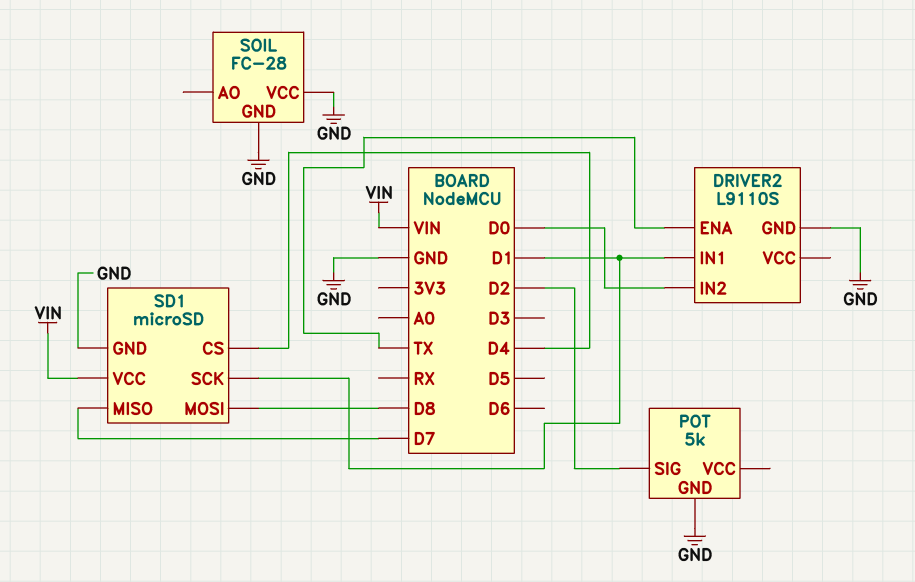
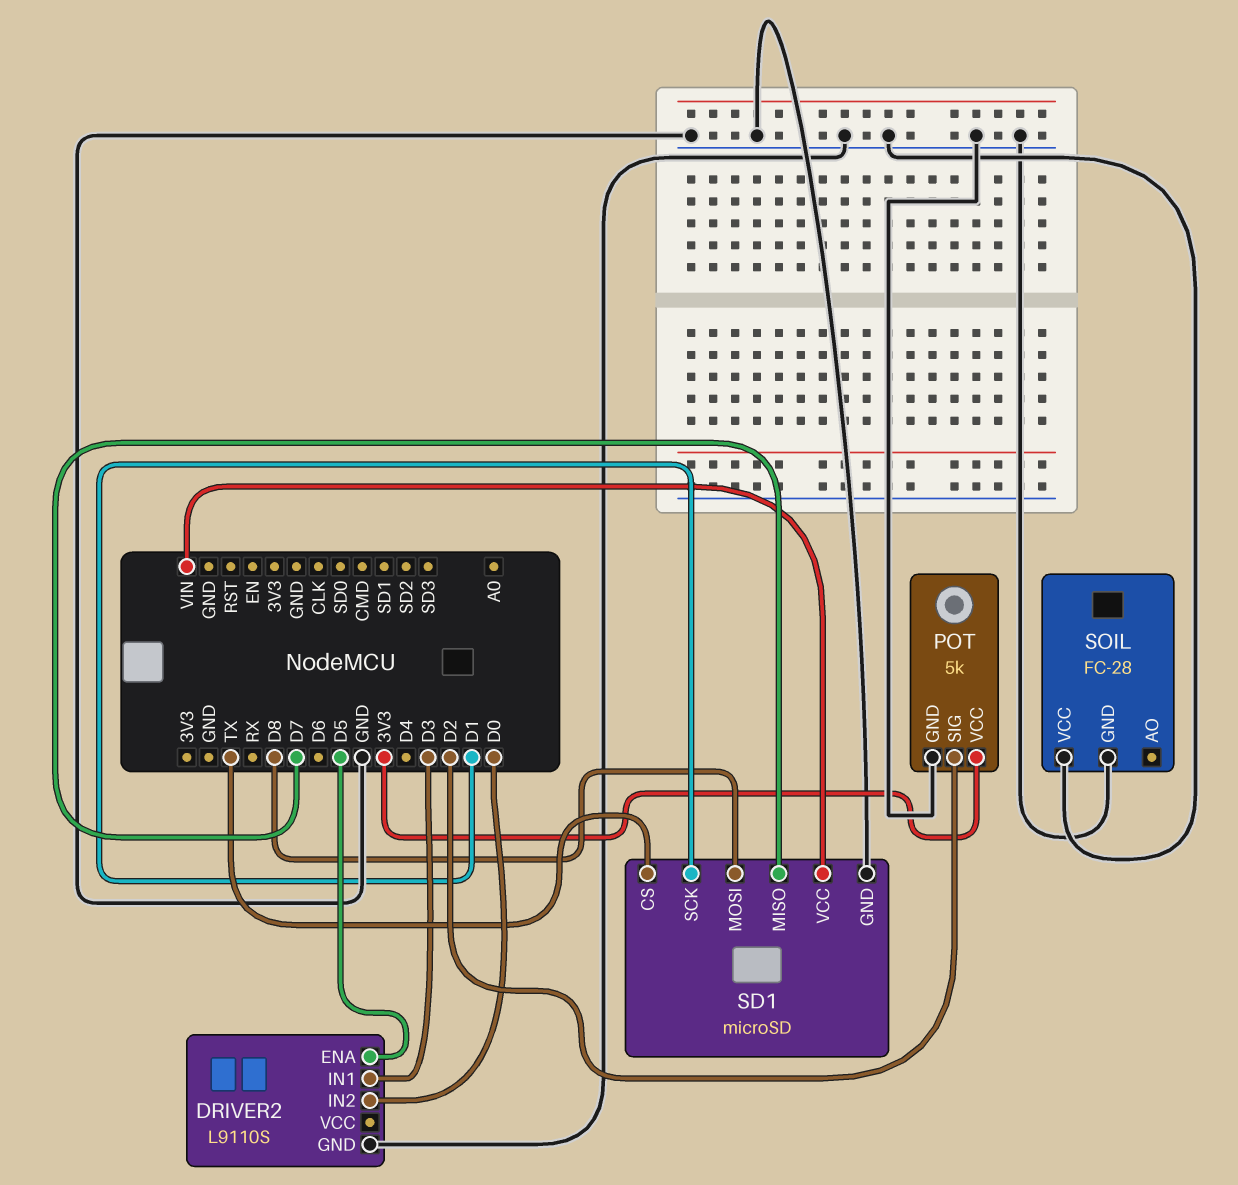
DRIVER2 pin ENA: TX -> D5
DRIVER2 pin IN1: D1 -> D3
POT pin VCC: none -> 3V3
SD1 pin CS: D4 -> TX

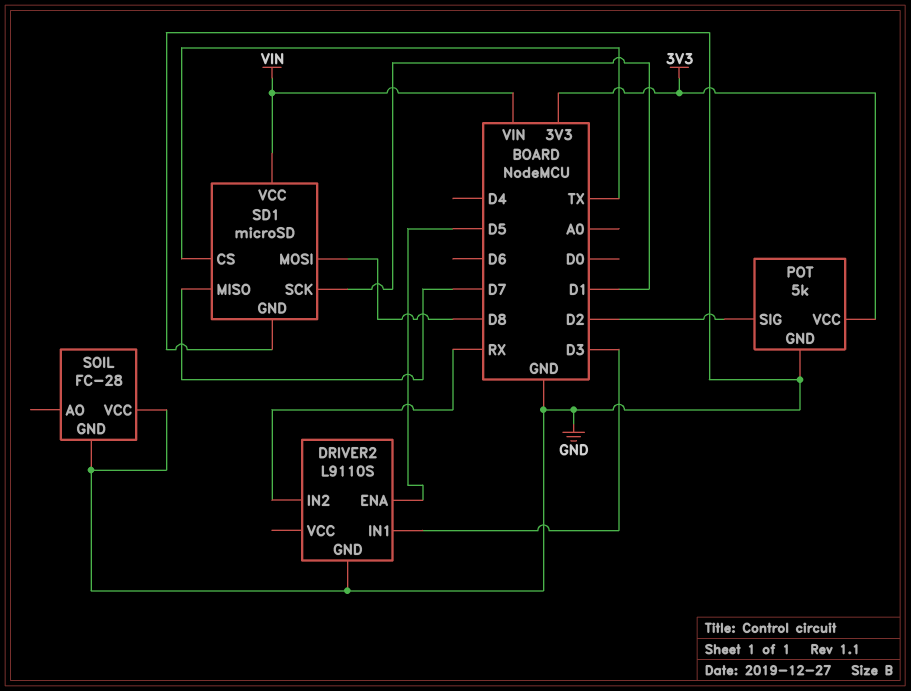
DRIVER2 pin IN2: D0 -> RX

